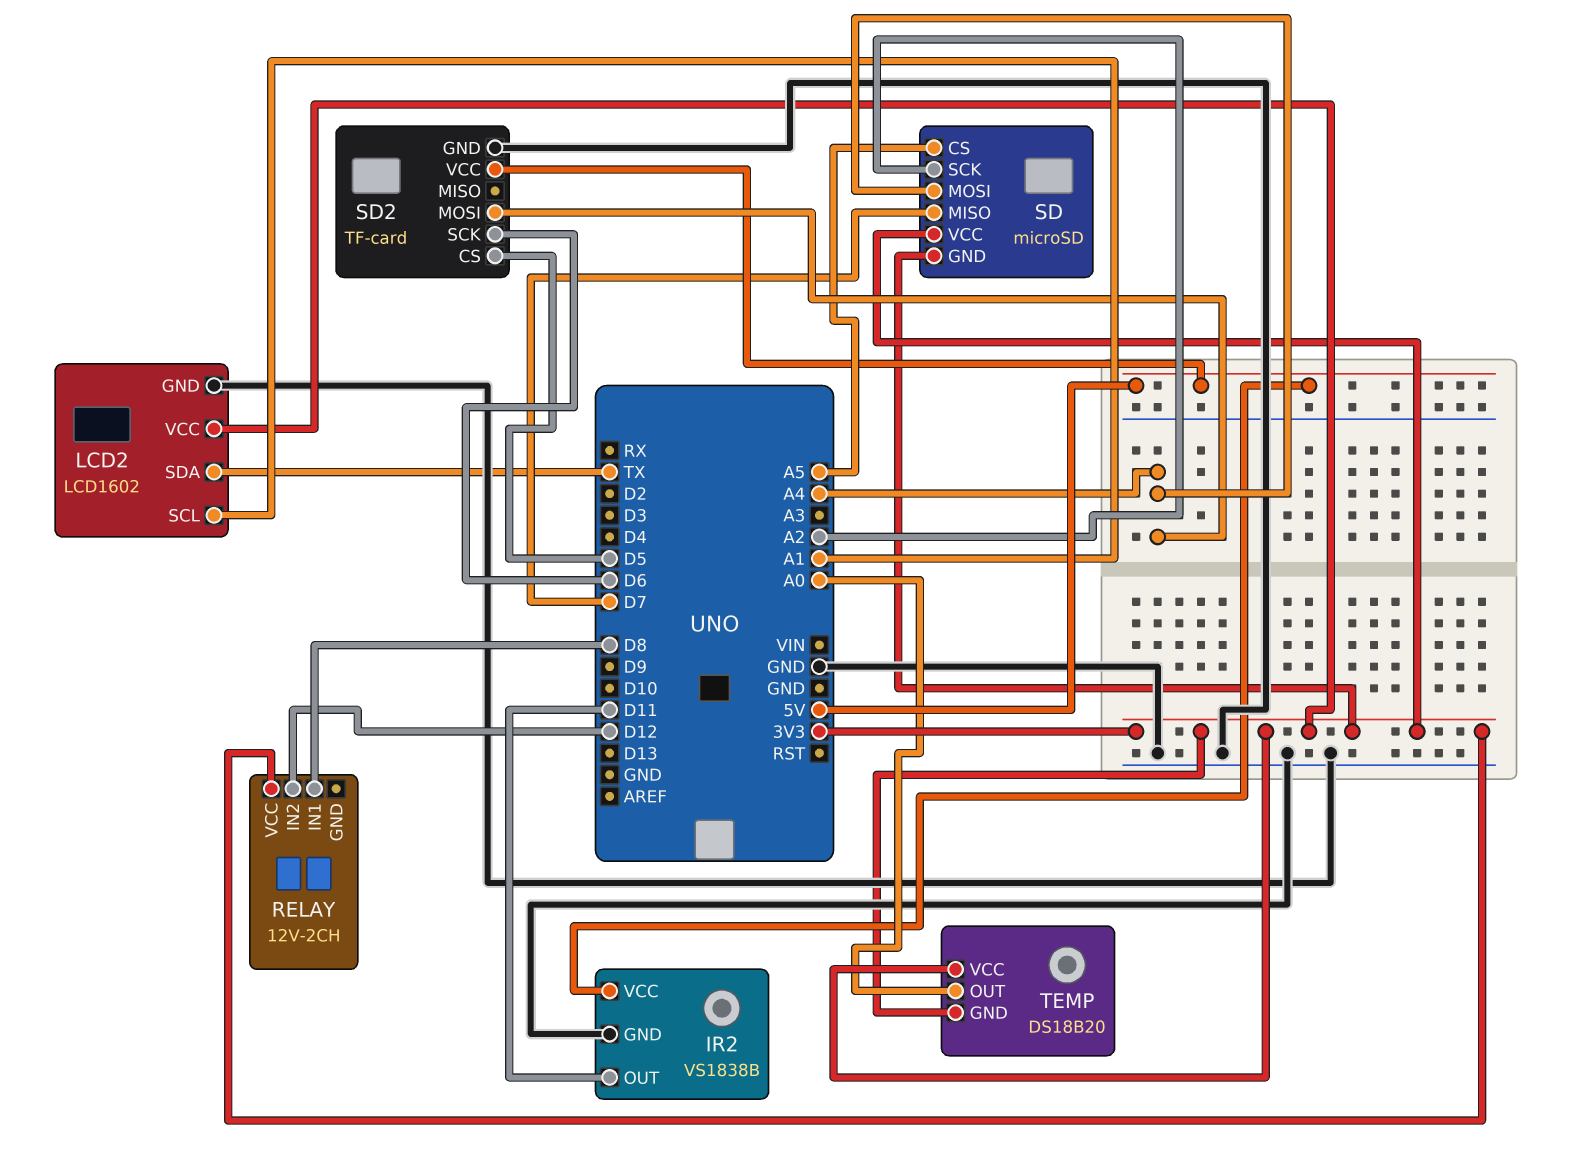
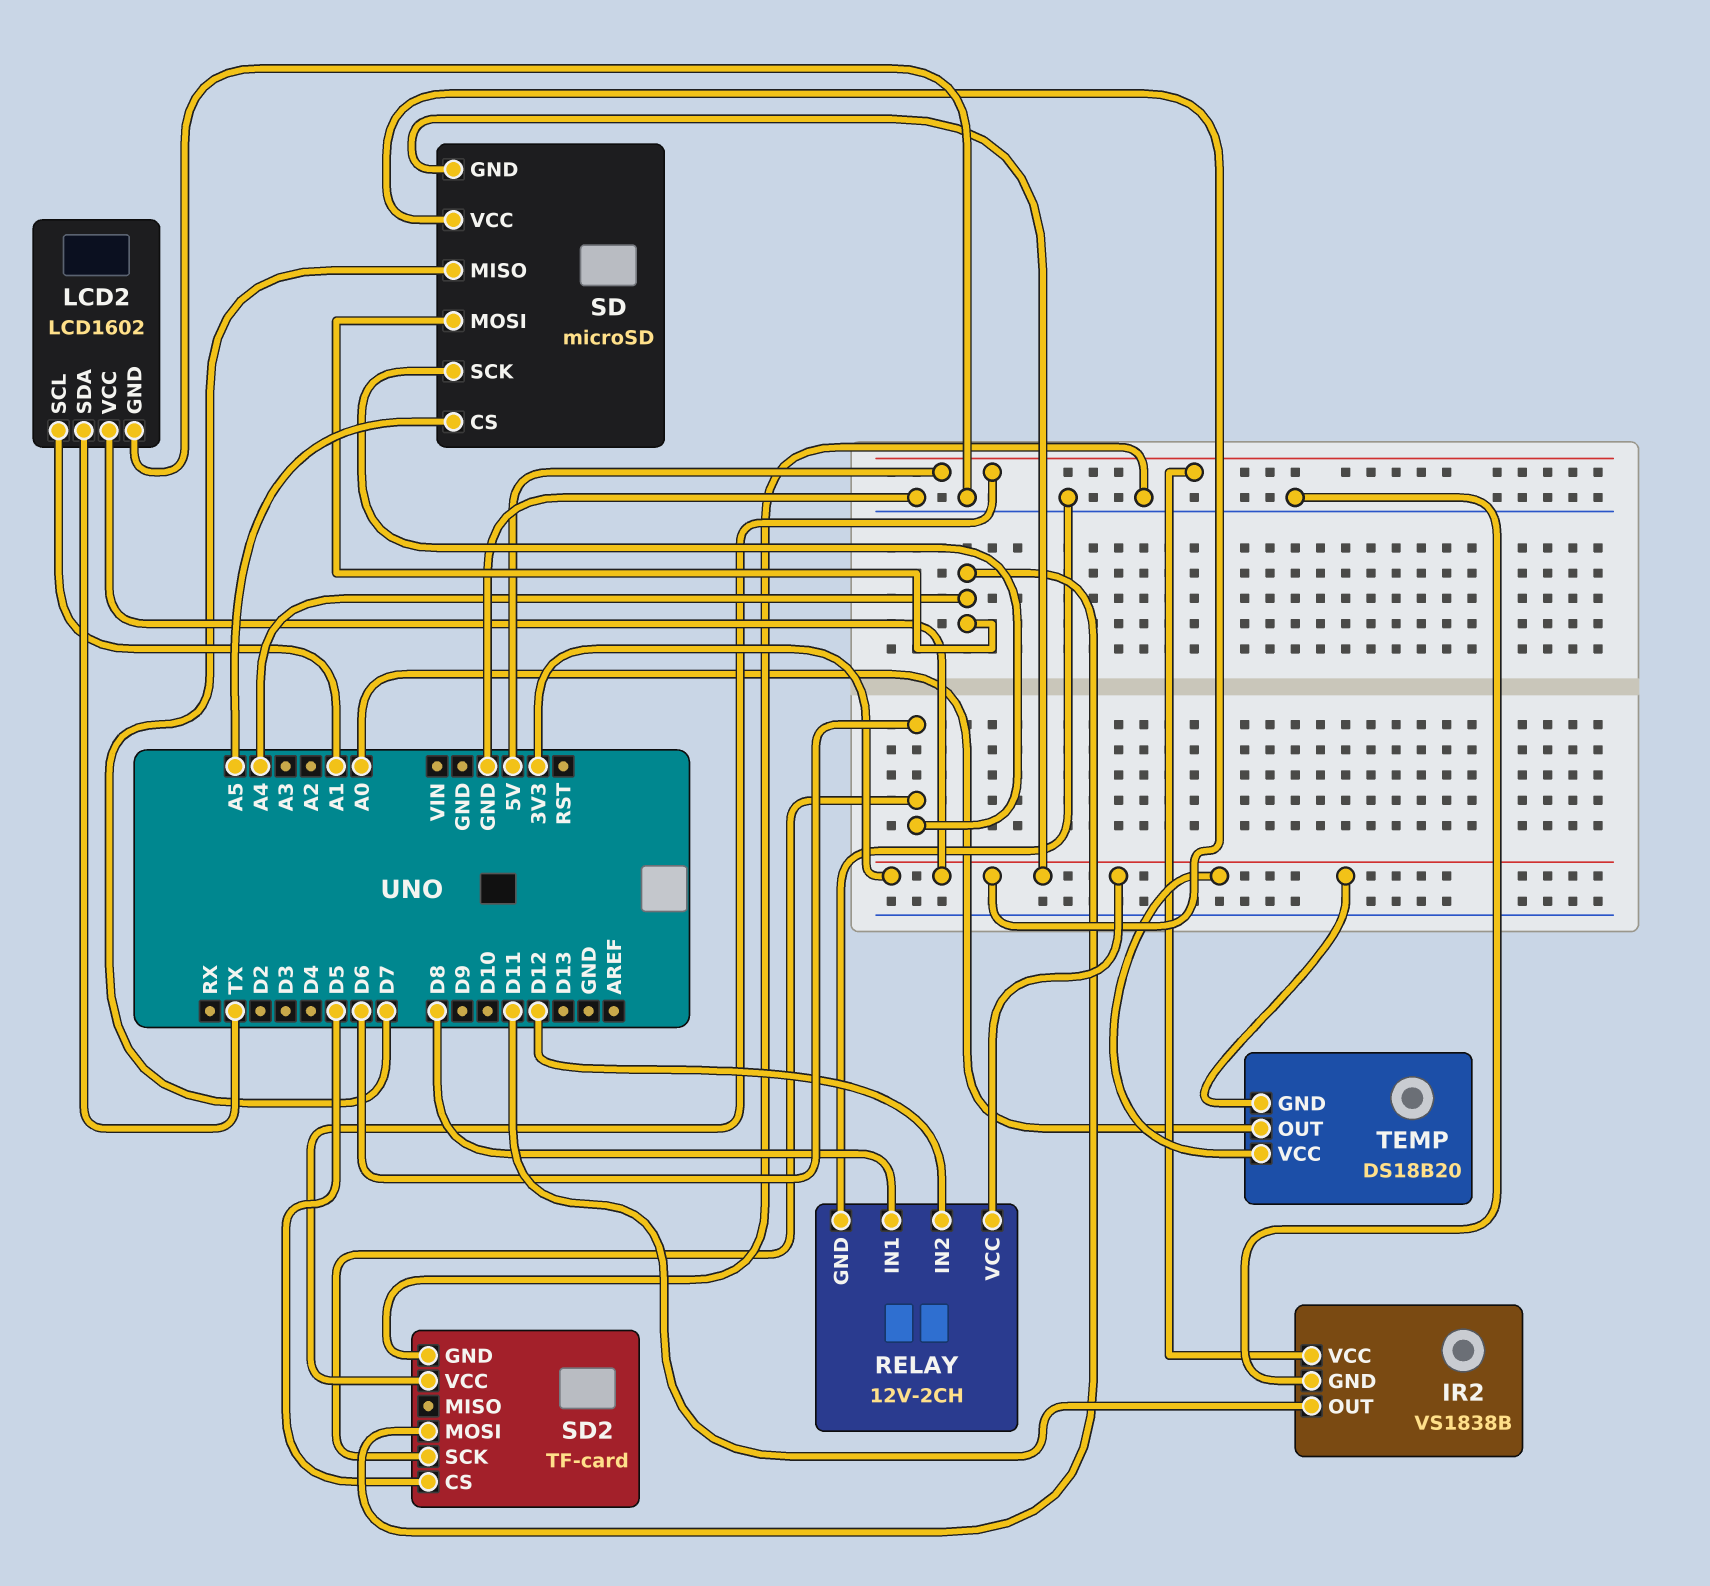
RELAY pin GND: none -> GND
SD pin SCK: A2 -> D6

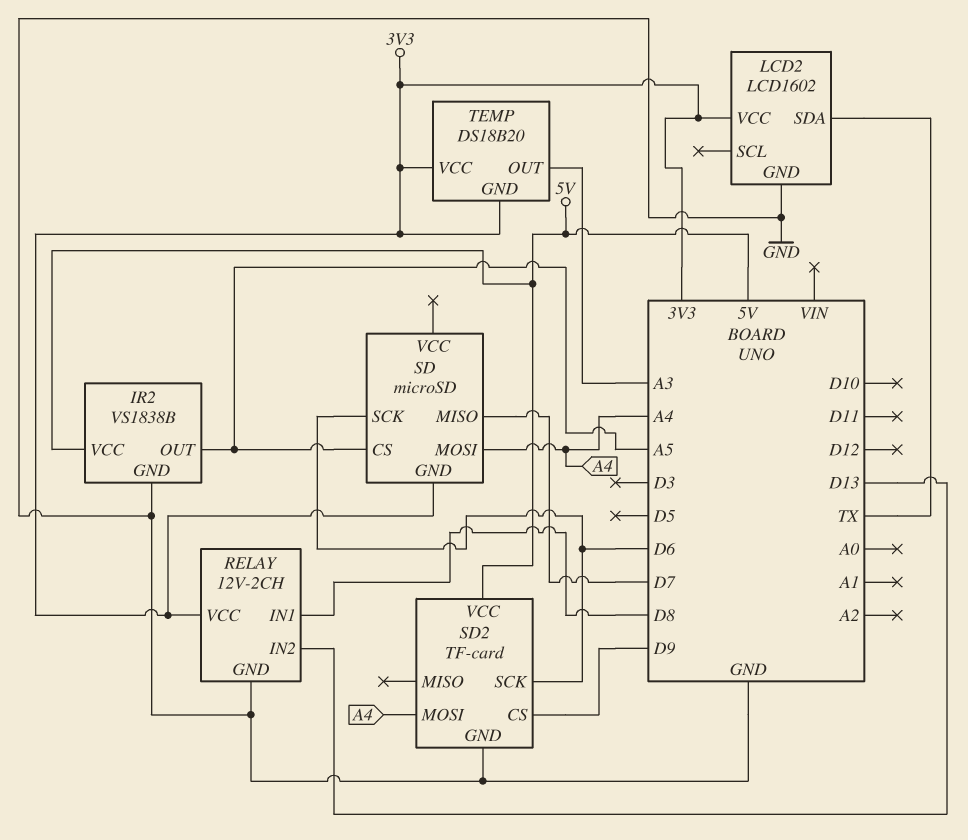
IR2 pin OUT: D11 -> A5
LCD2 pin SCL: A1 -> none
RELAY pin IN2: D12 -> D13
SD pin VCC: 3V3 -> none
SD2 pin CS: D5 -> D9
TEMP pin OUT: A0 -> A3

